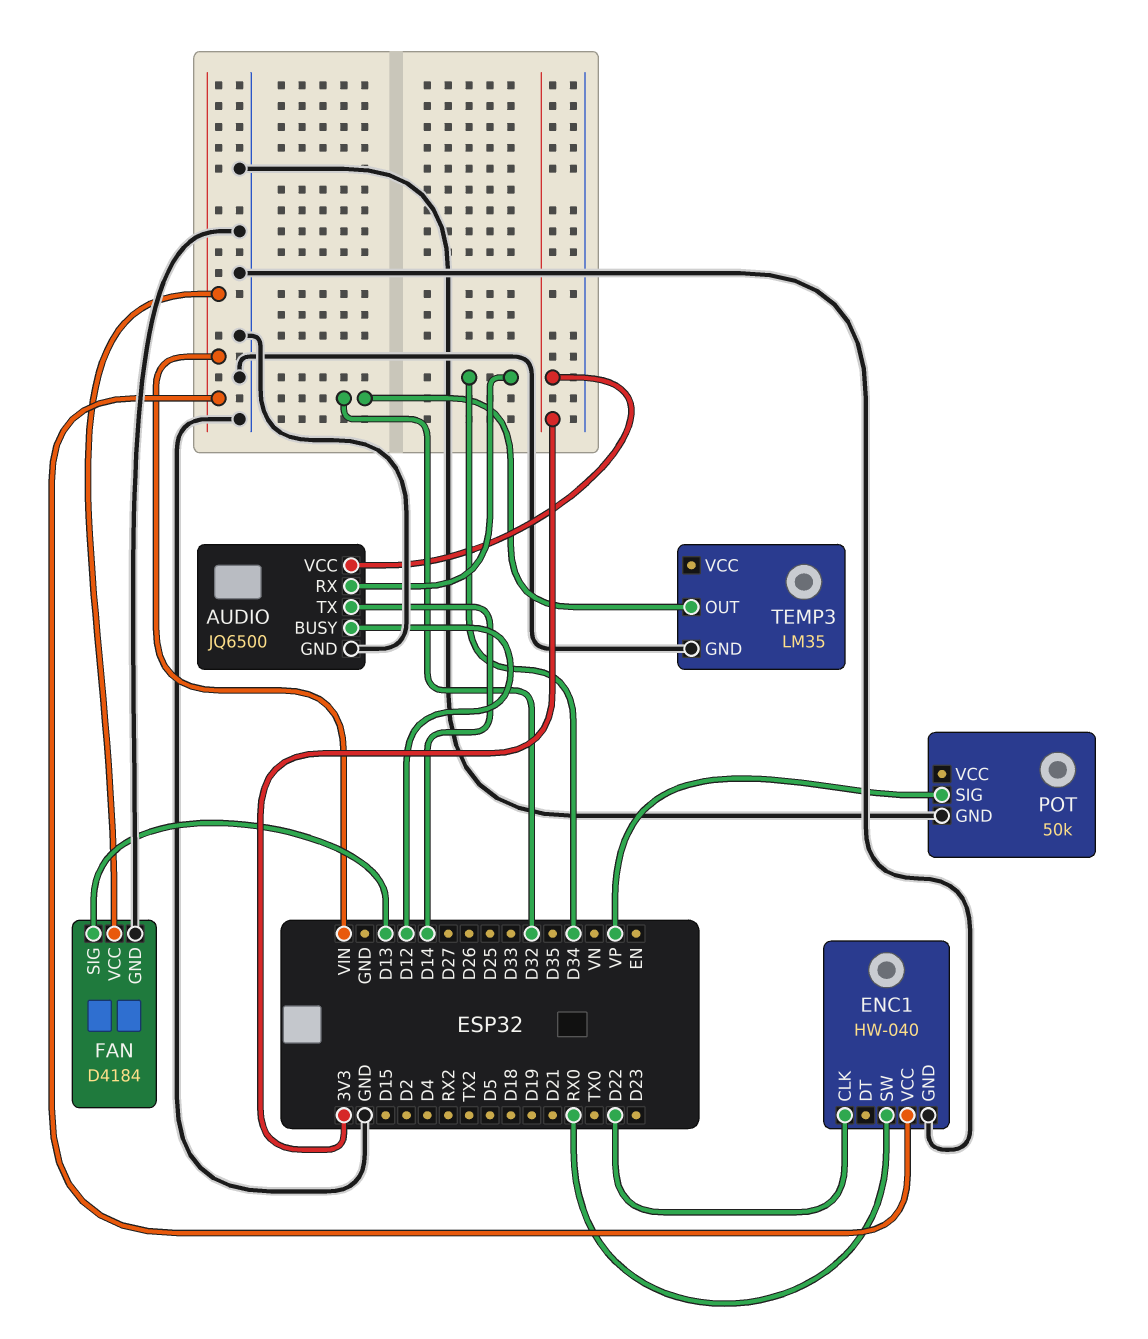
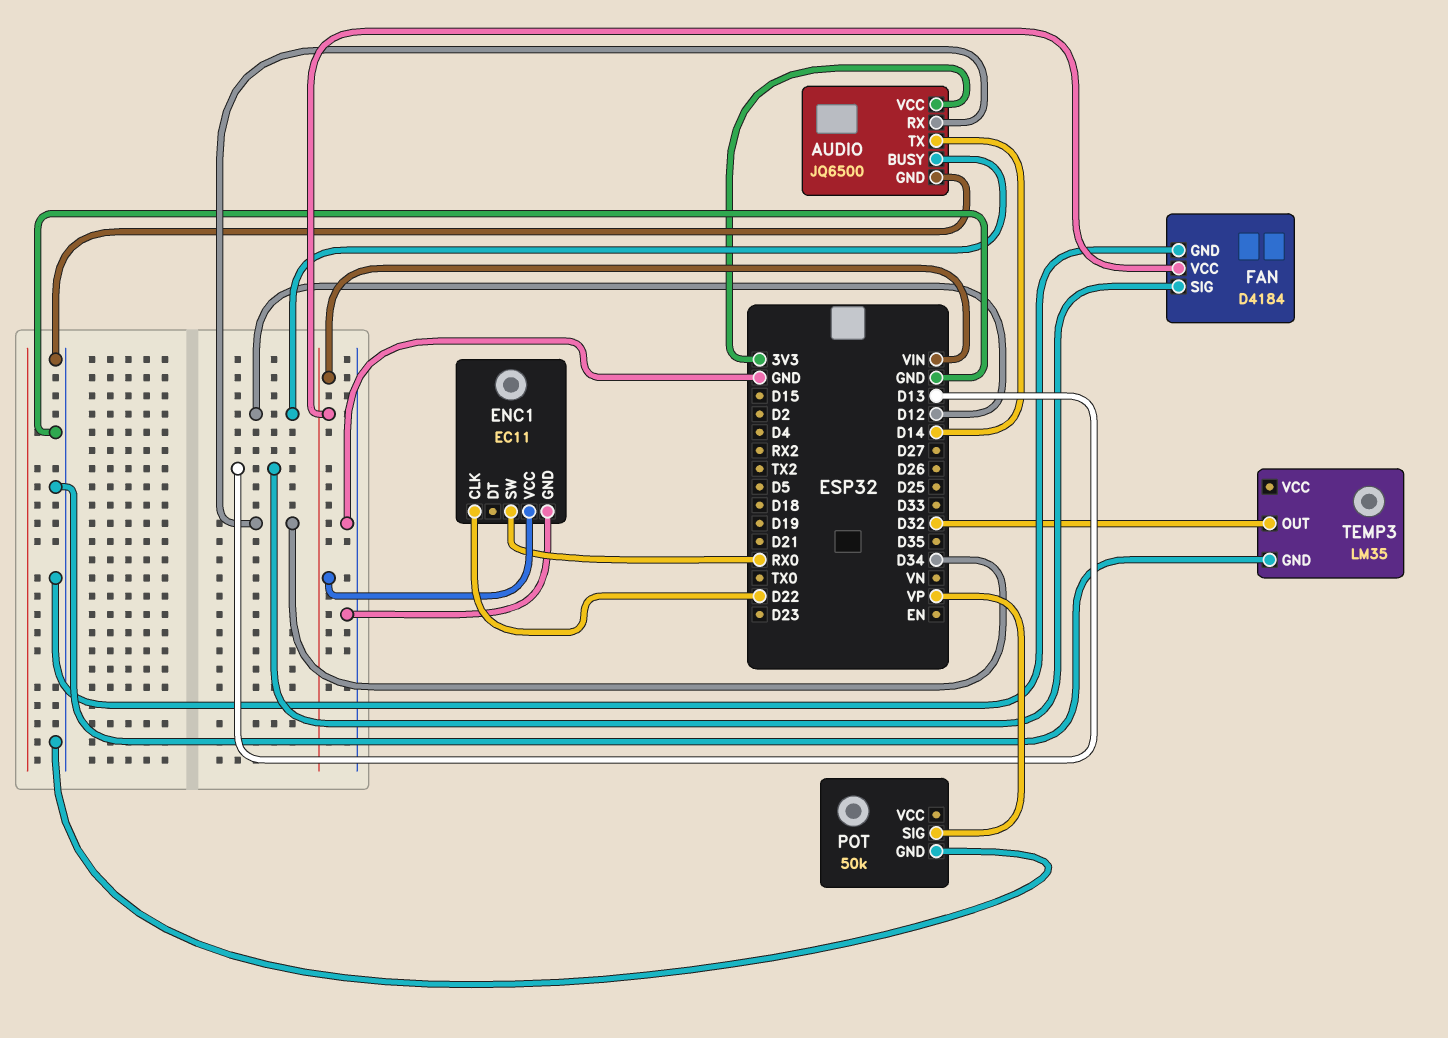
ENC1: HW-040 -> EC11

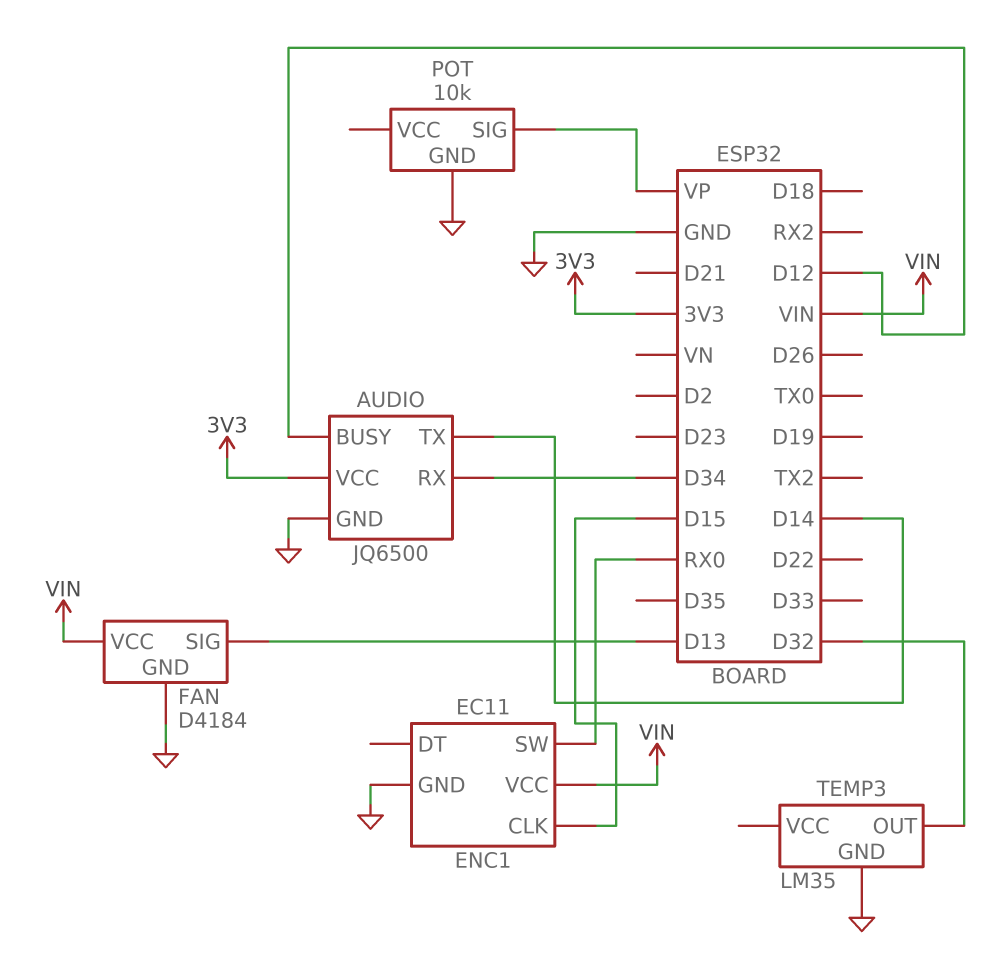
ENC1 pin CLK: D22 -> D15
POT: 50k -> 10k

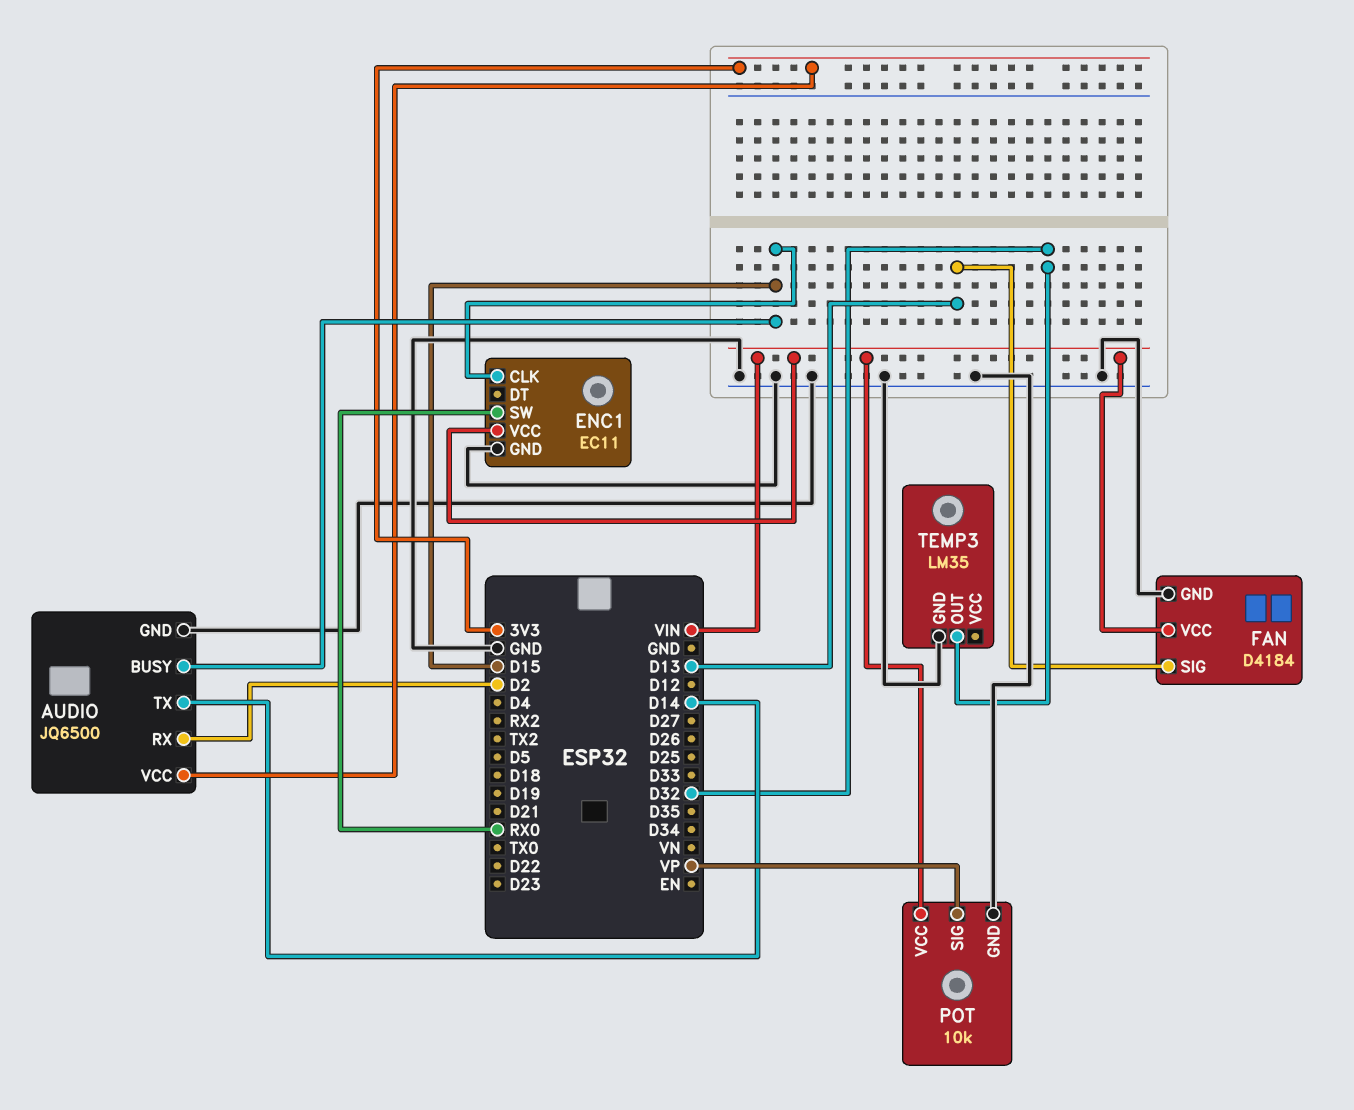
AUDIO pin BUSY: D12 -> D15
AUDIO pin RX: D34 -> D2
POT pin VCC: none -> VIN

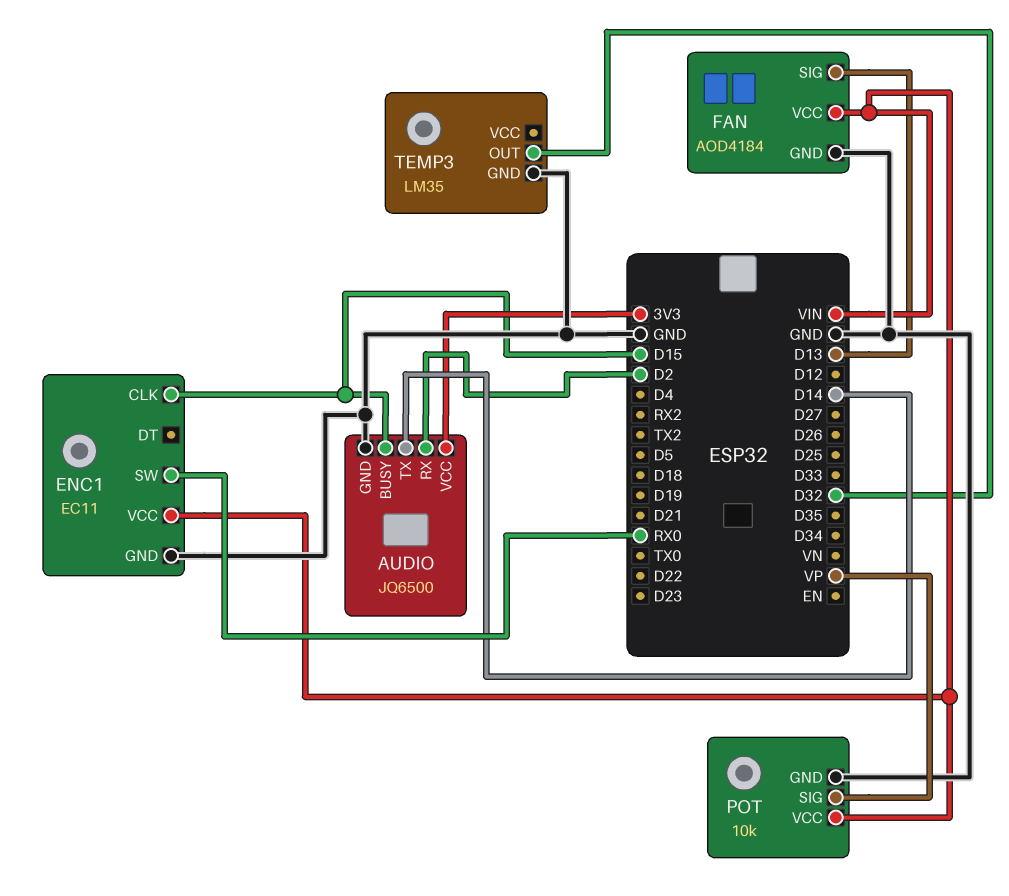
FAN: D4184 -> AOD4184

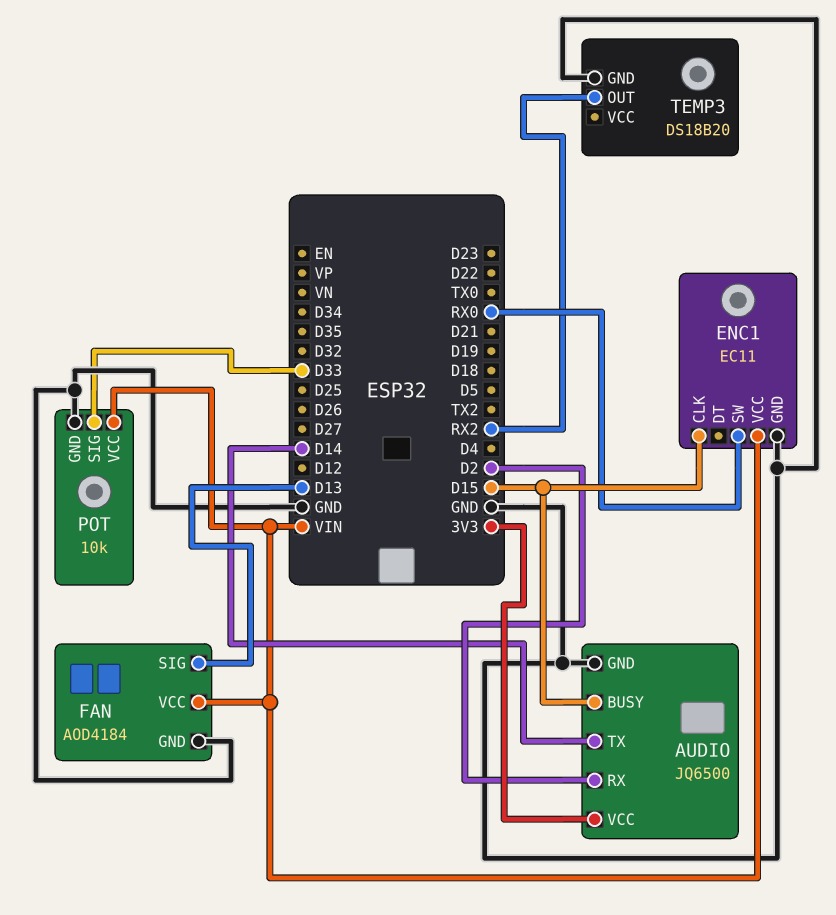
POT pin SIG: VP -> D33
TEMP3: LM35 -> DS18B20
TEMP3 pin OUT: D32 -> RX2

